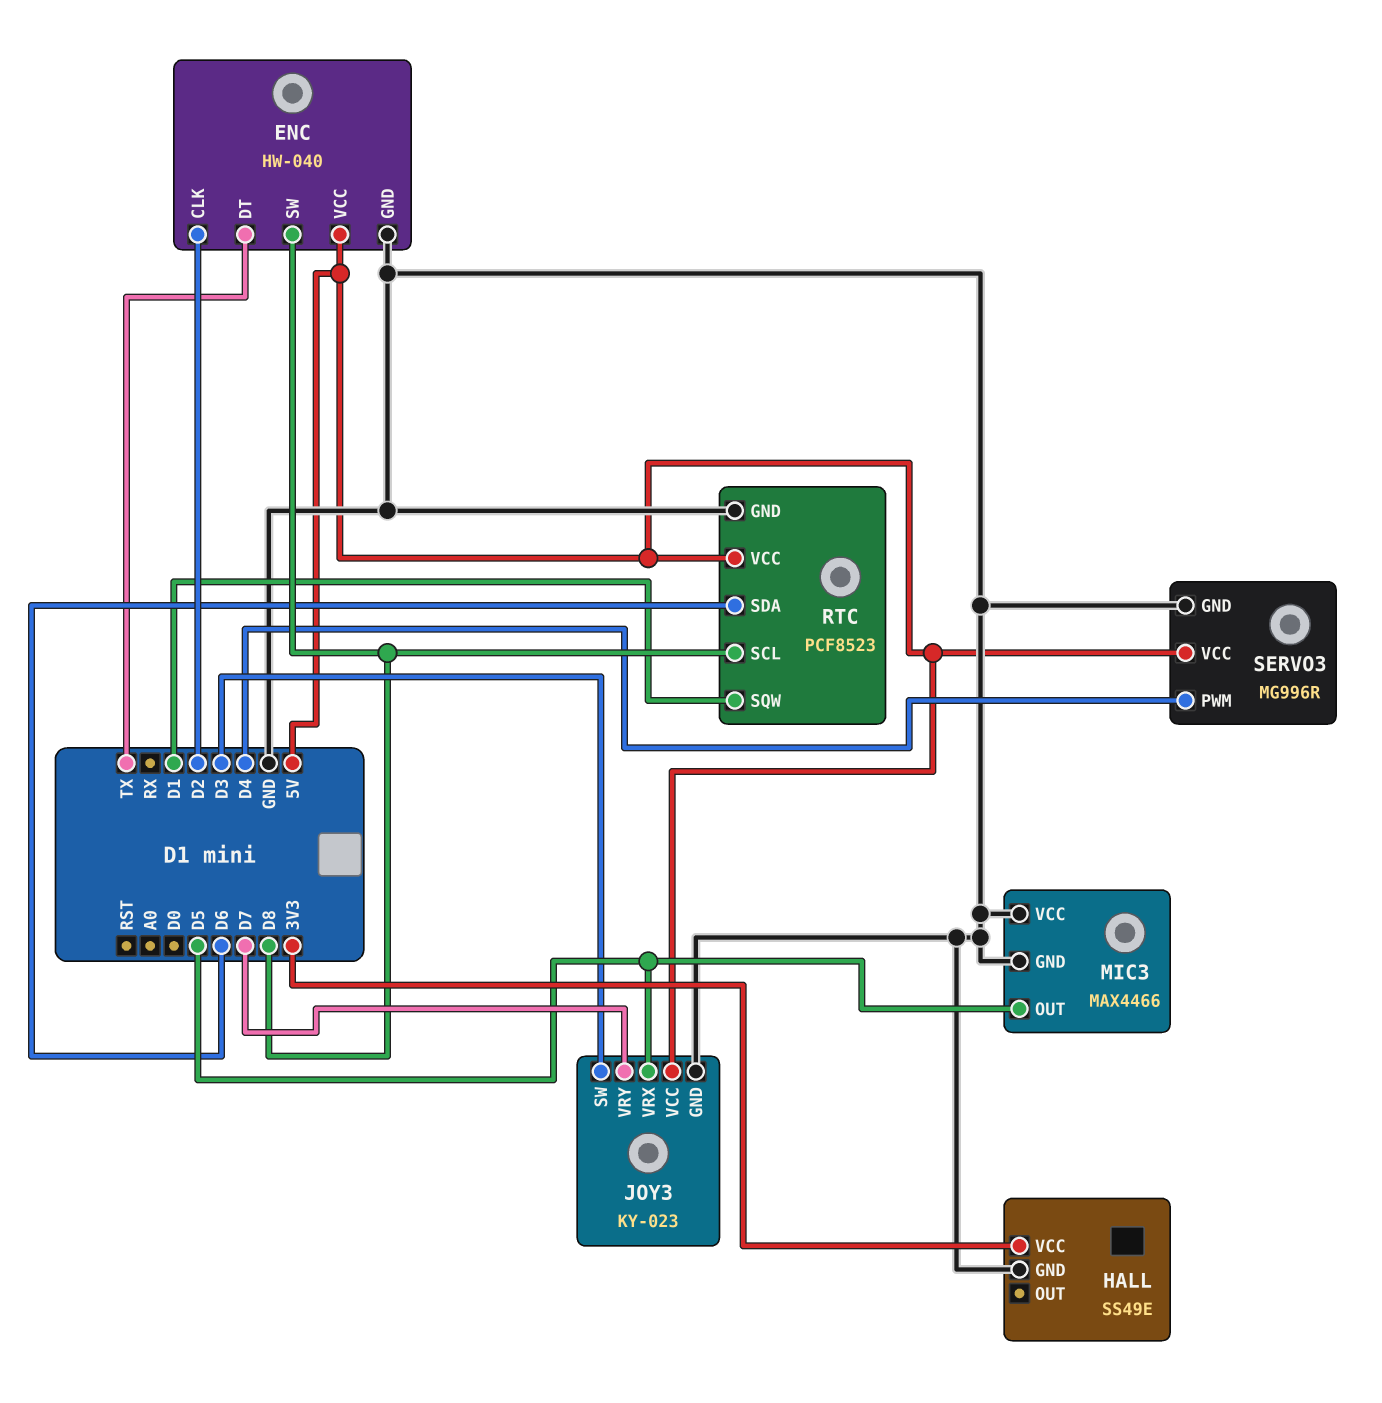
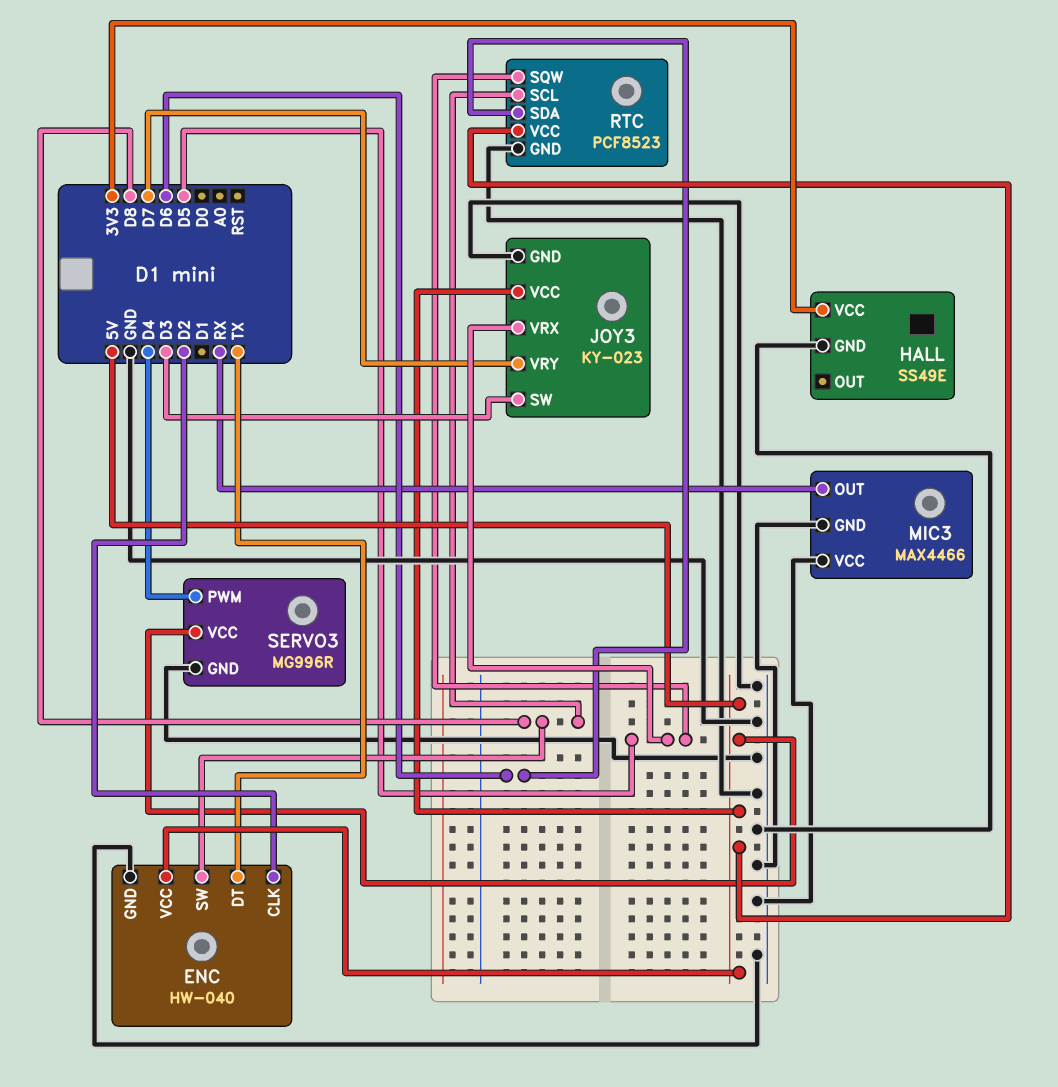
MIC3 pin OUT: D5 -> RX
RTC pin SQW: D1 -> D5

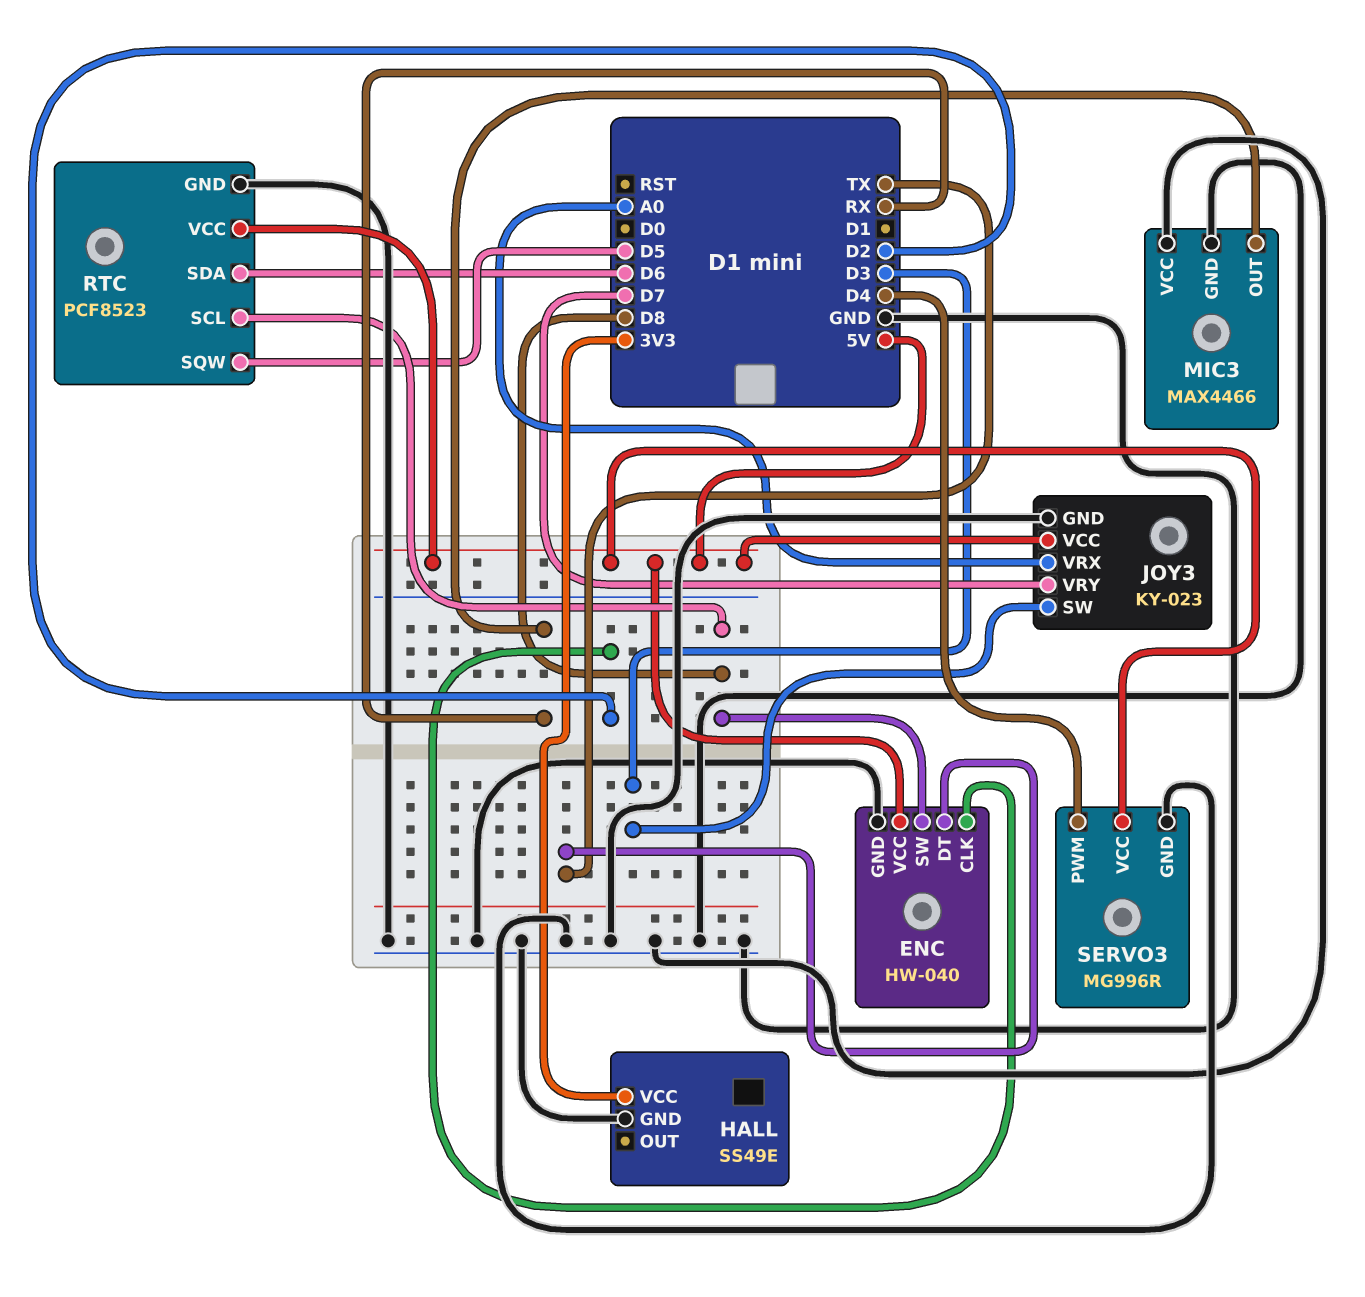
JOY3 pin VRX: D5 -> A0

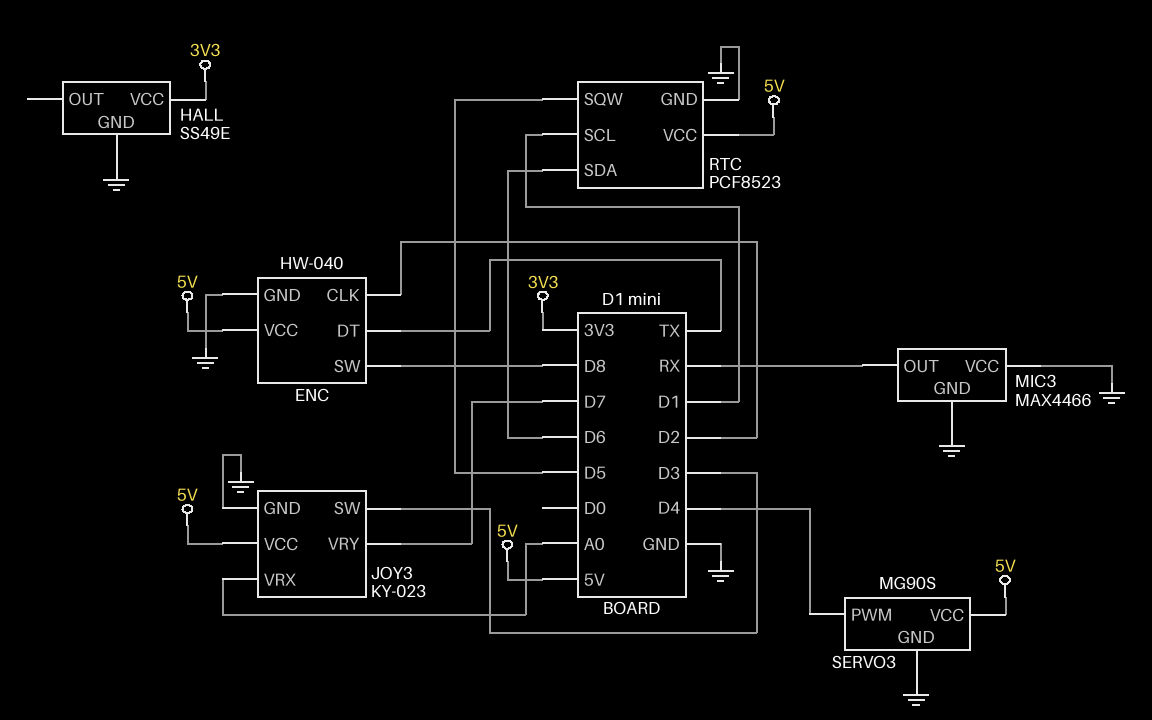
RTC pin SCL: D8 -> D1
SERVO3: MG996R -> MG90S

